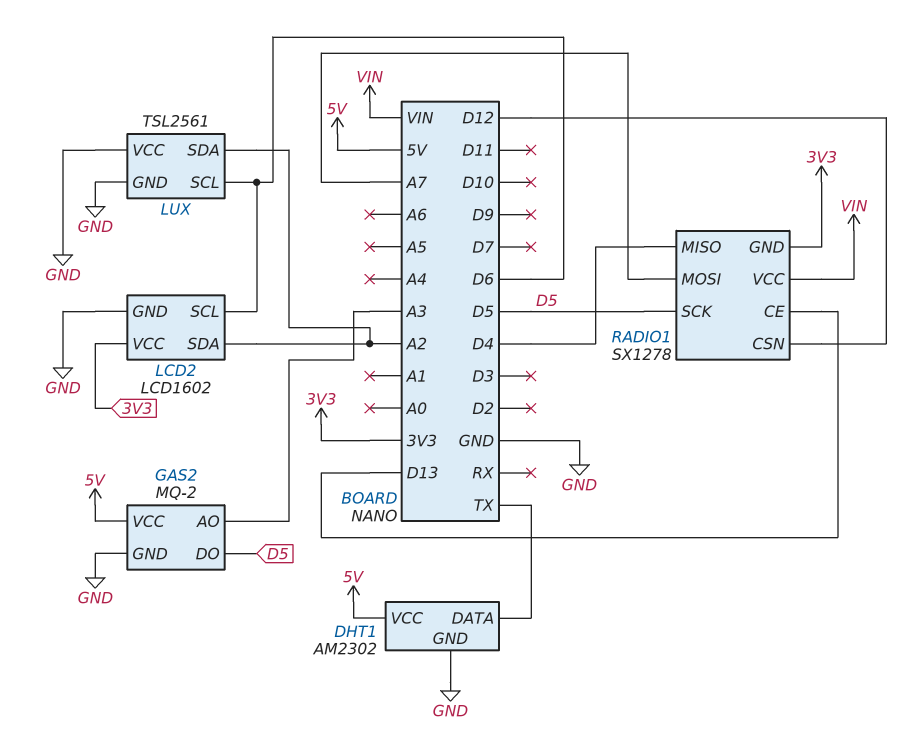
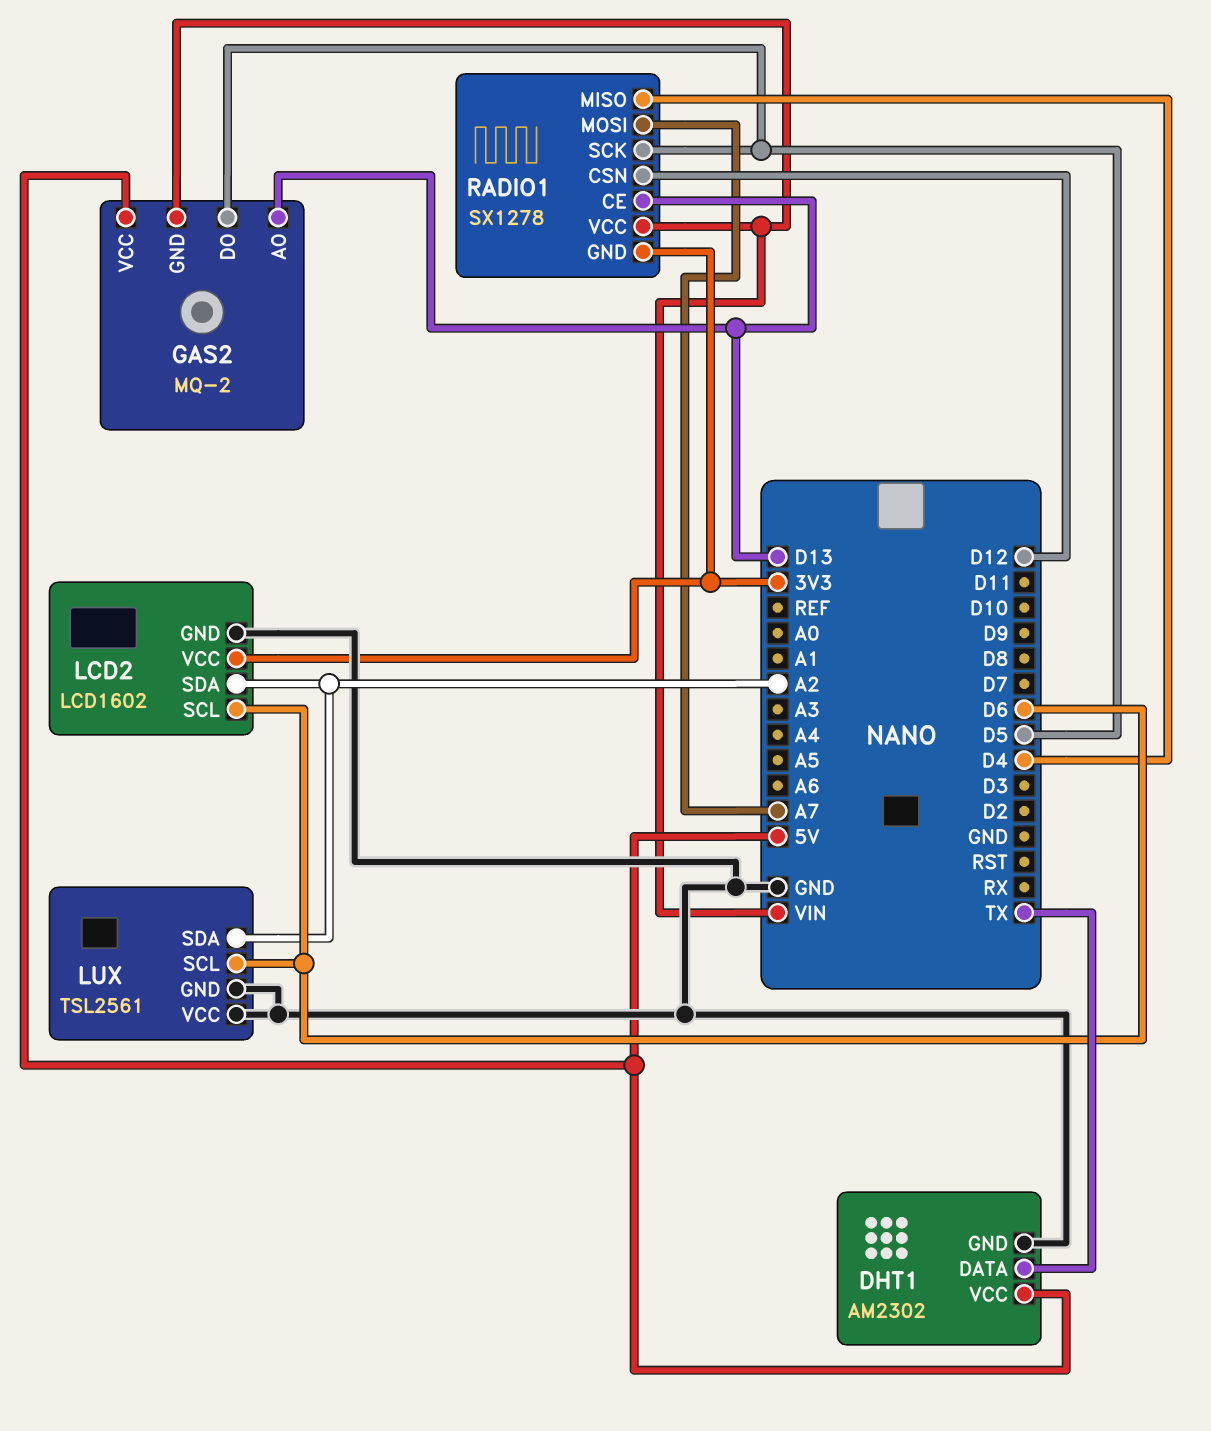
GAS2 pin AO: A3 -> D13
GAS2 pin GND: GND -> VIN

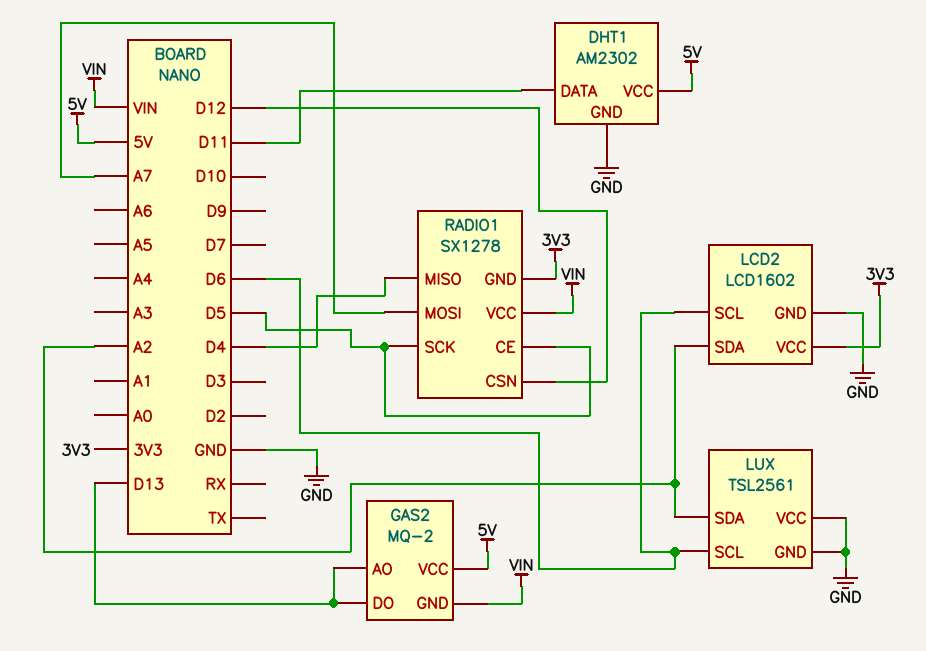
DHT1 pin DATA: TX -> D11
GAS2 pin DO: D5 -> D13
RADIO1 pin CE: D13 -> D5

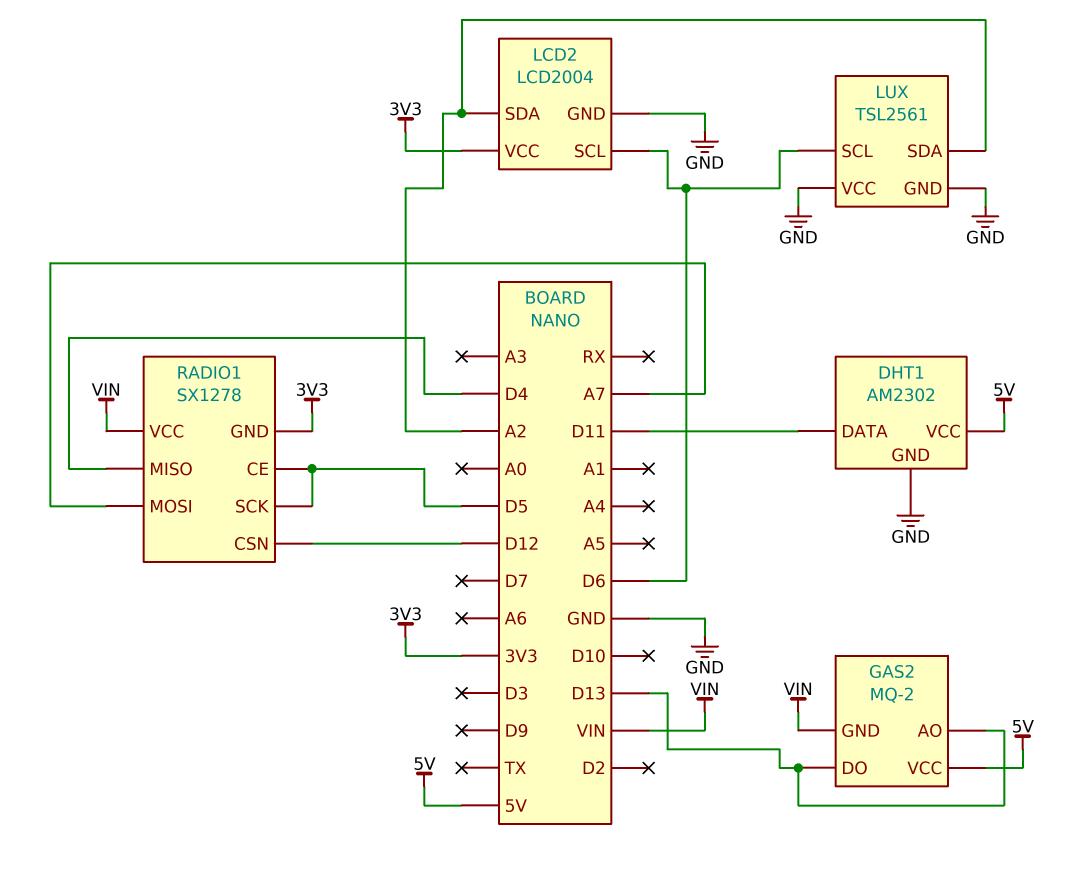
LCD2: LCD1602 -> LCD2004

